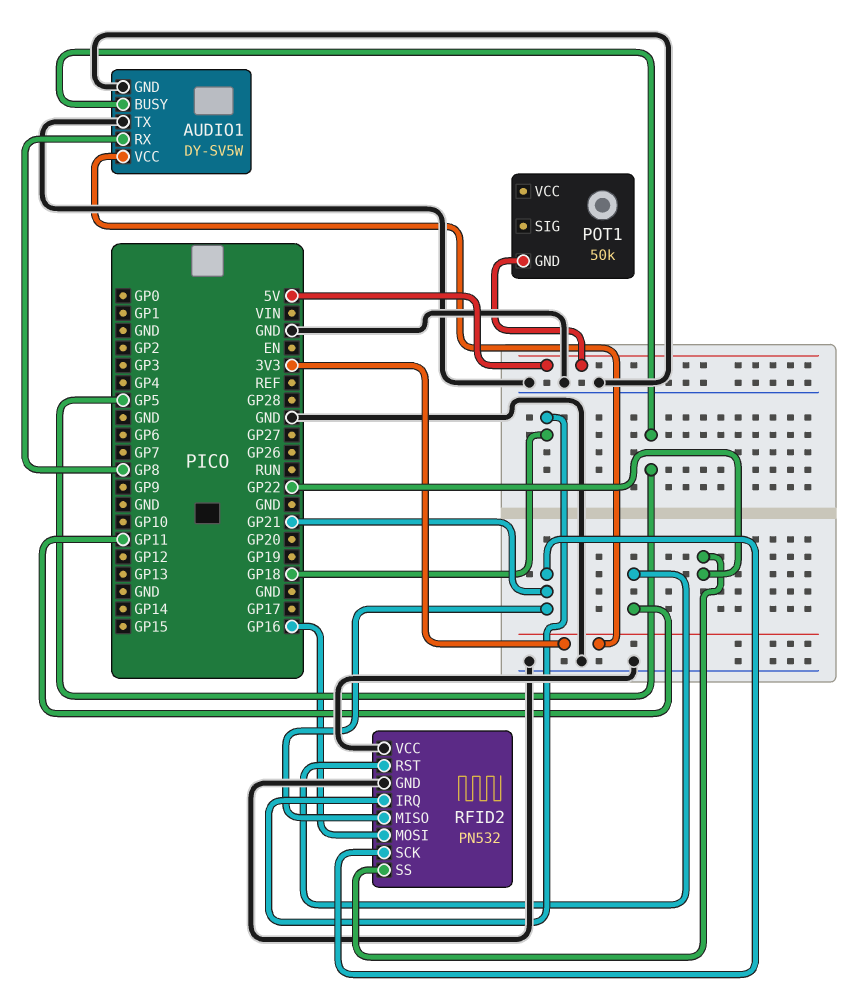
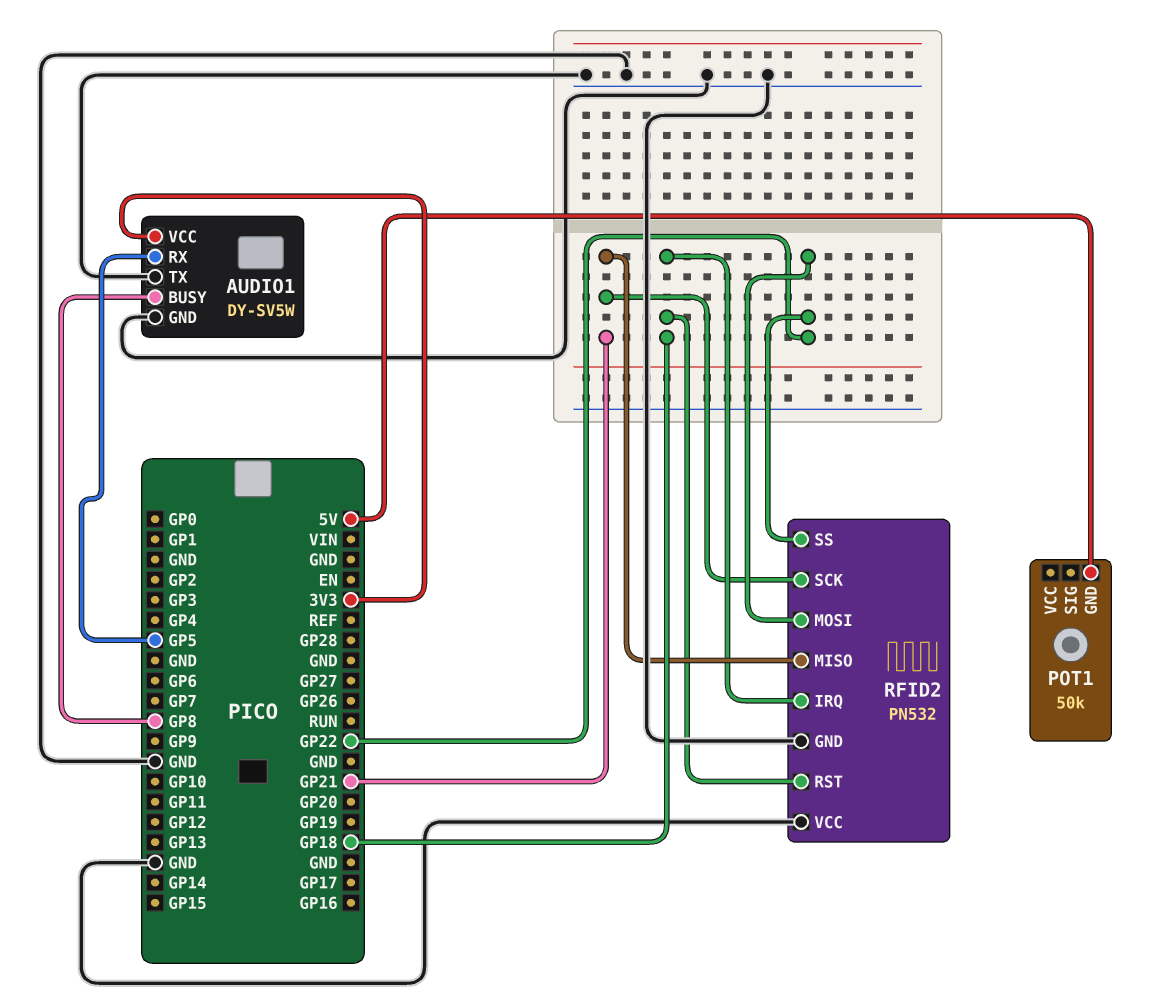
AUDIO1 pin BUSY: GP5 -> GP8
AUDIO1 pin RX: GP8 -> GP5
RFID2 pin MOSI: GP16 -> GP22
RFID2 pin RST: GP11 -> GP18

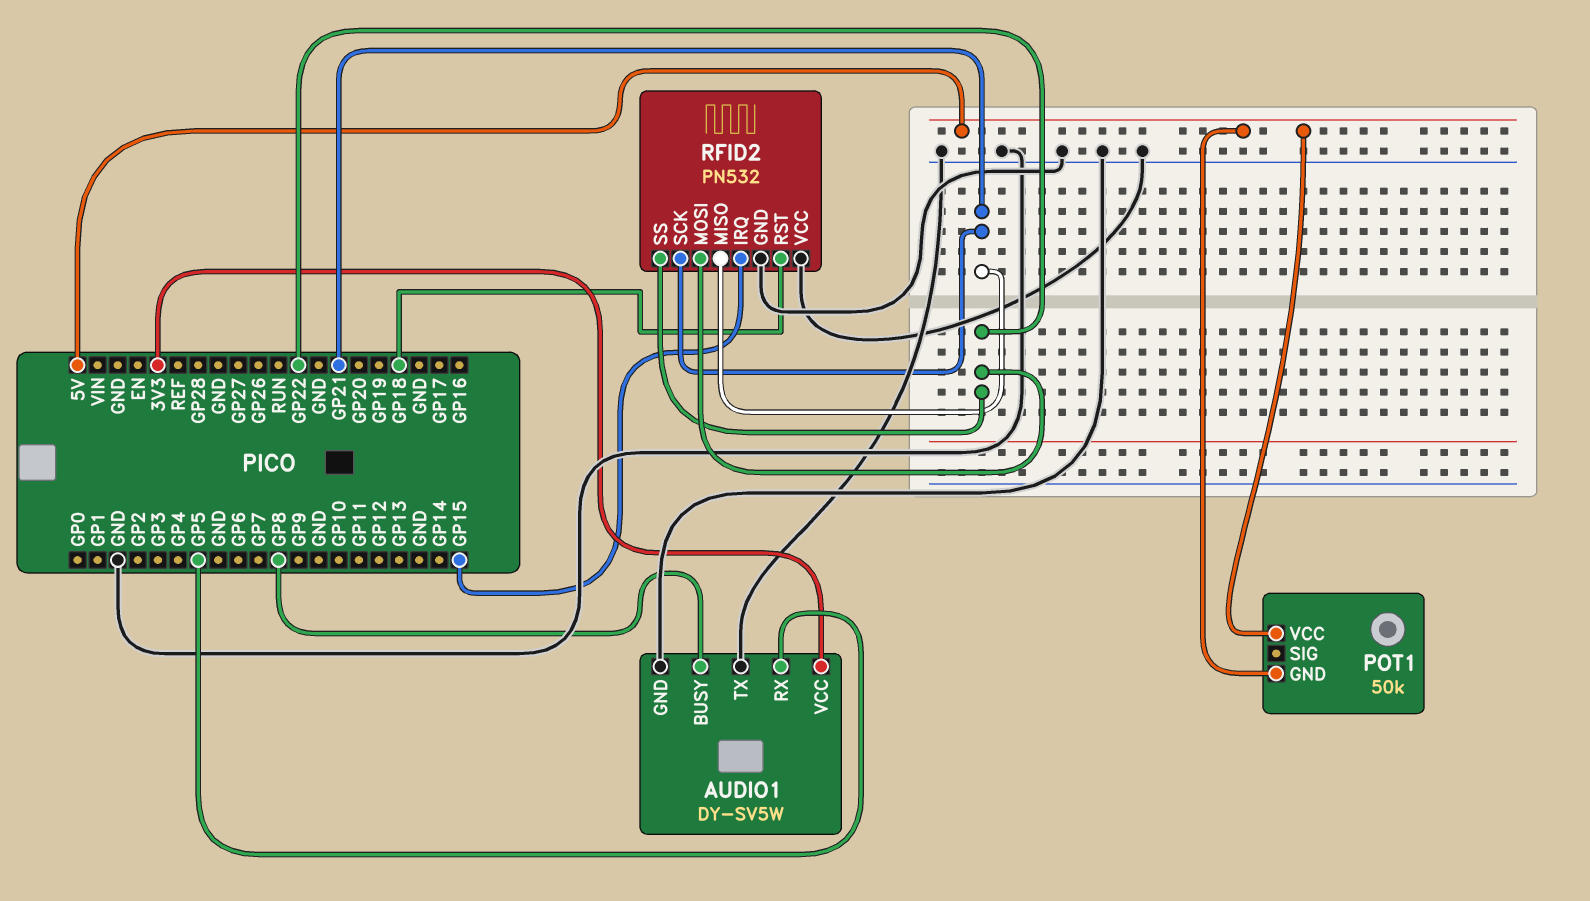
POT1 pin VCC: none -> 5V
RFID2 pin IRQ: GP18 -> GP15

